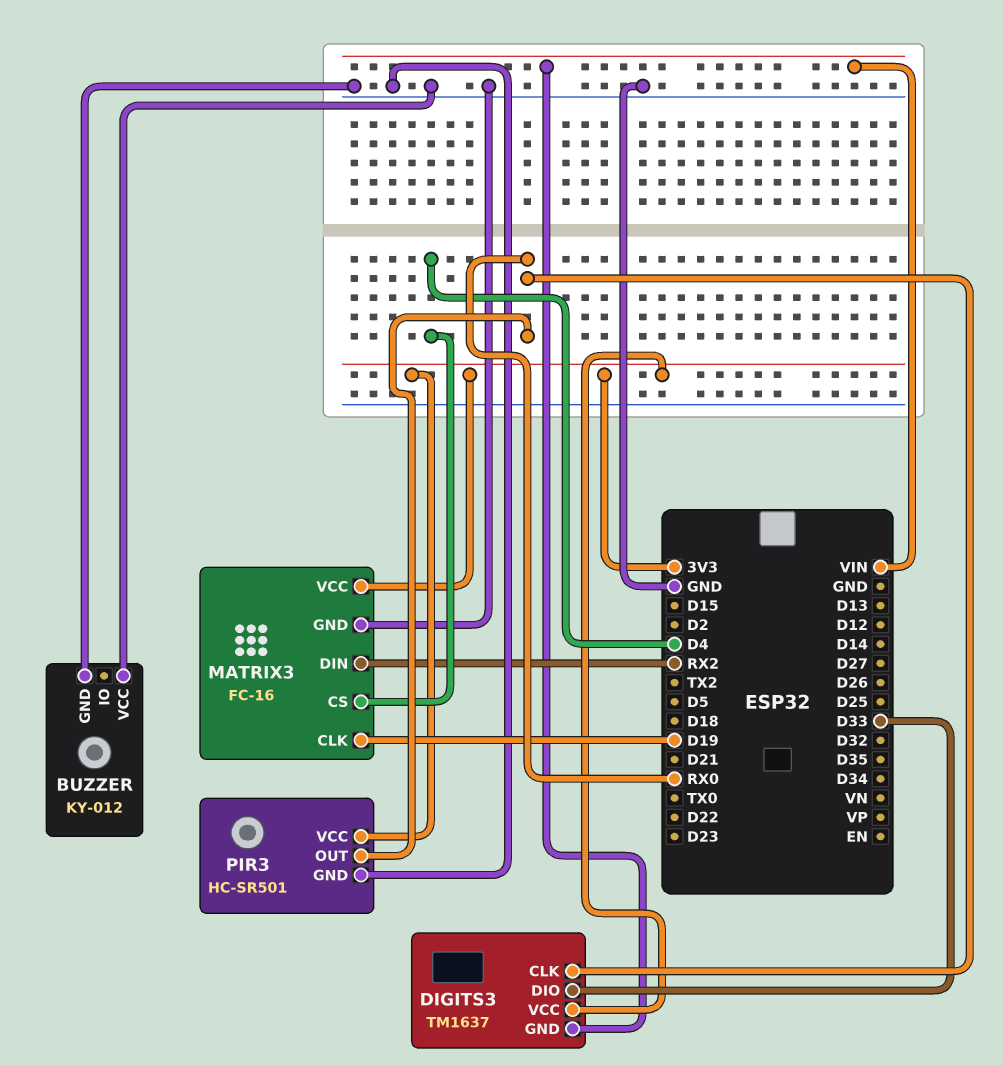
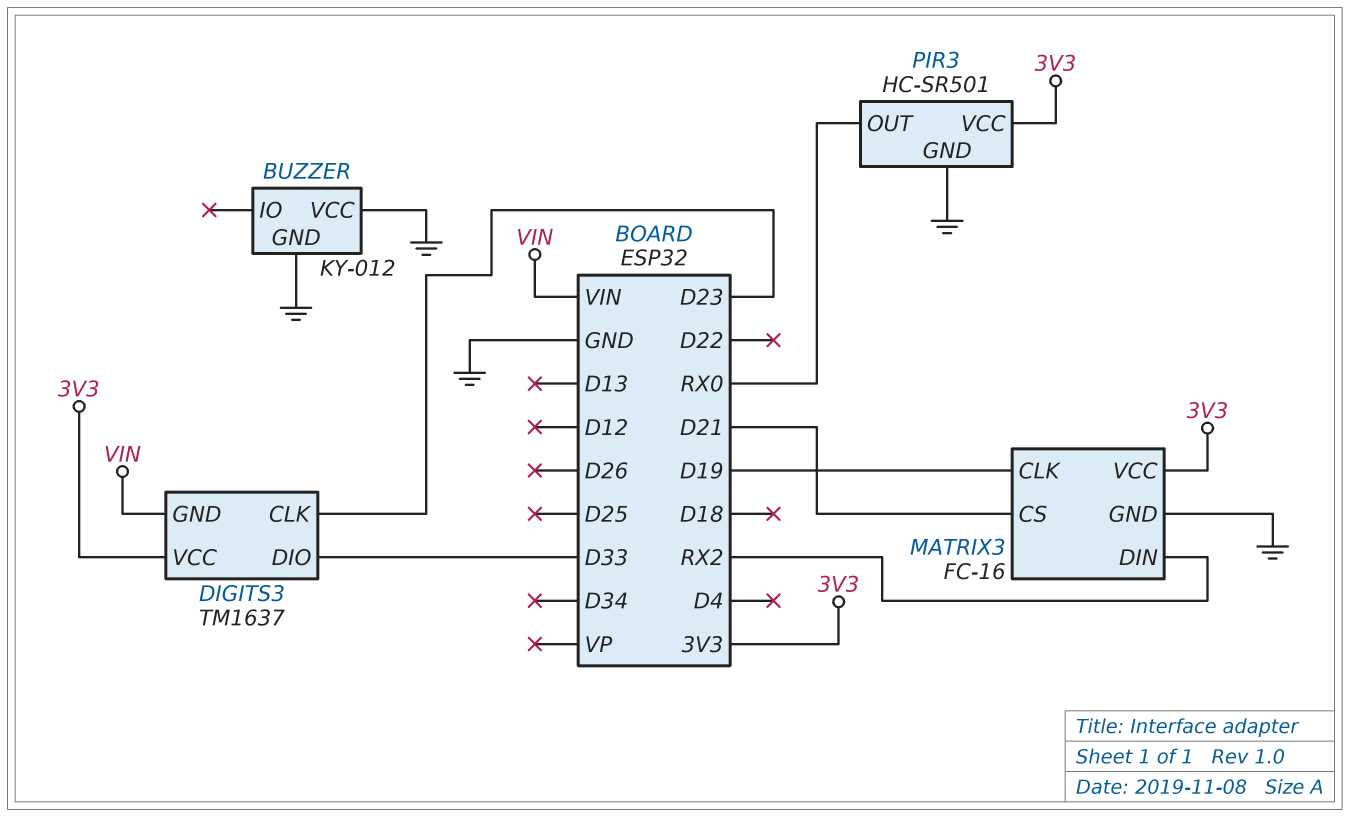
DIGITS3 pin CLK: RX0 -> D23
MATRIX3 pin CS: D4 -> D21

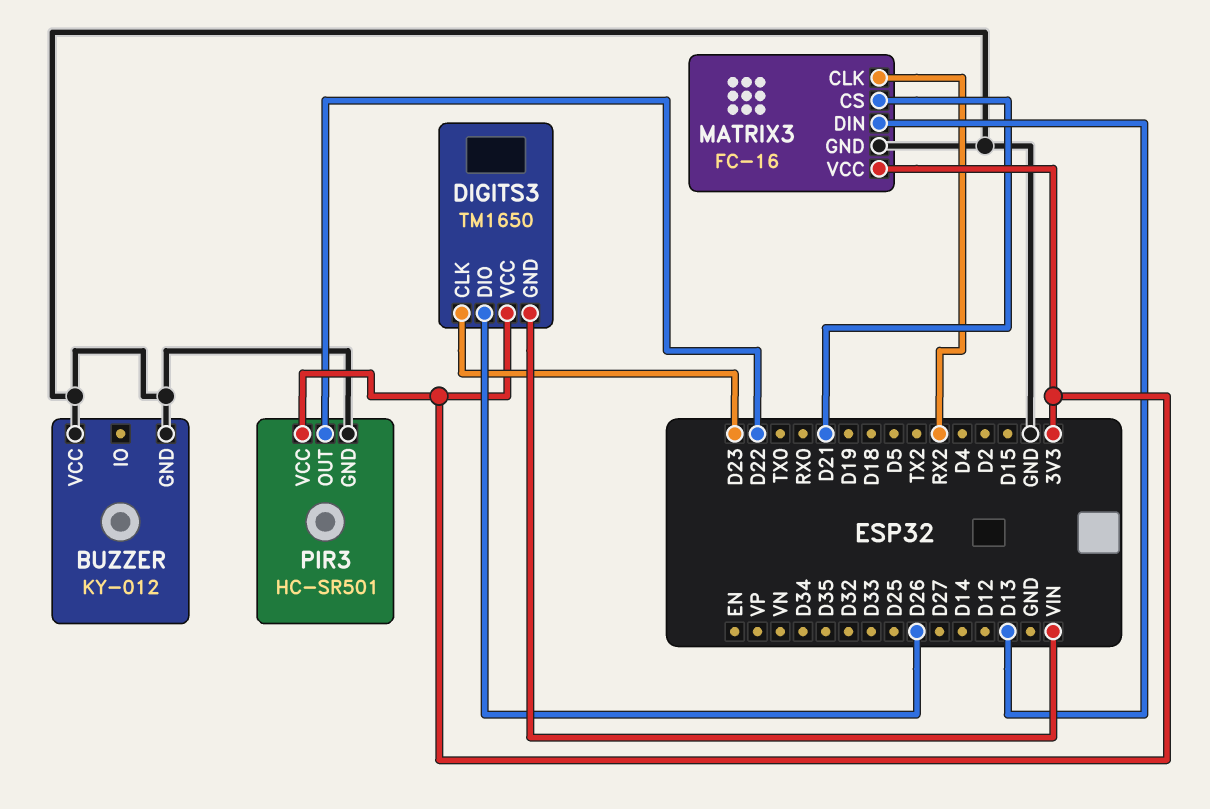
DIGITS3: TM1637 -> TM1650
DIGITS3 pin DIO: D33 -> D26
MATRIX3 pin CLK: D19 -> RX2
MATRIX3 pin DIN: RX2 -> D13
PIR3 pin OUT: RX0 -> D22

